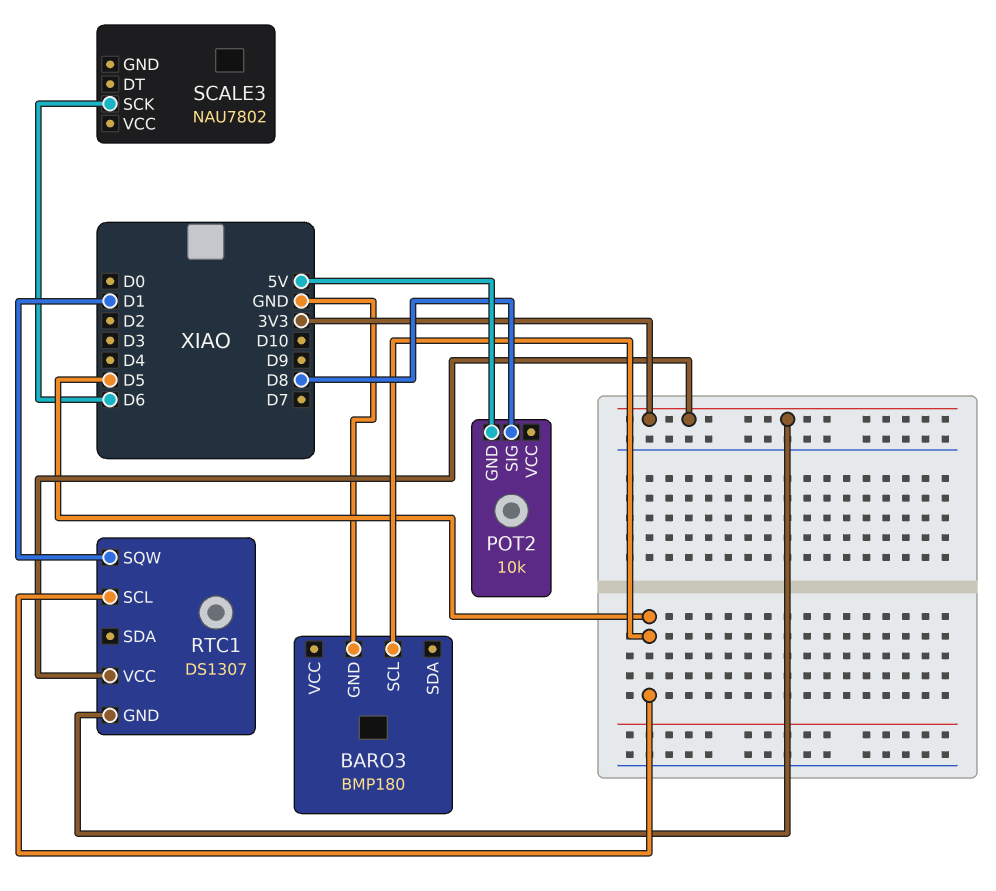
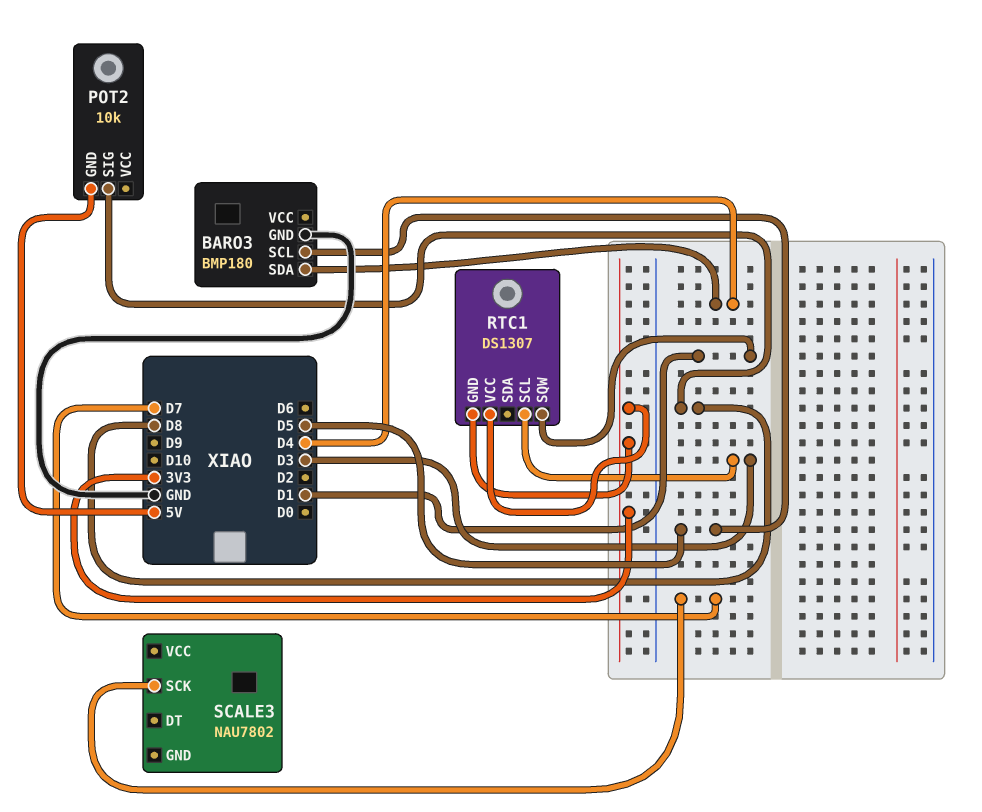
BARO3 pin SDA: none -> D4
RTC1 pin SCL: D5 -> D3
SCALE3 pin SCK: D6 -> D7

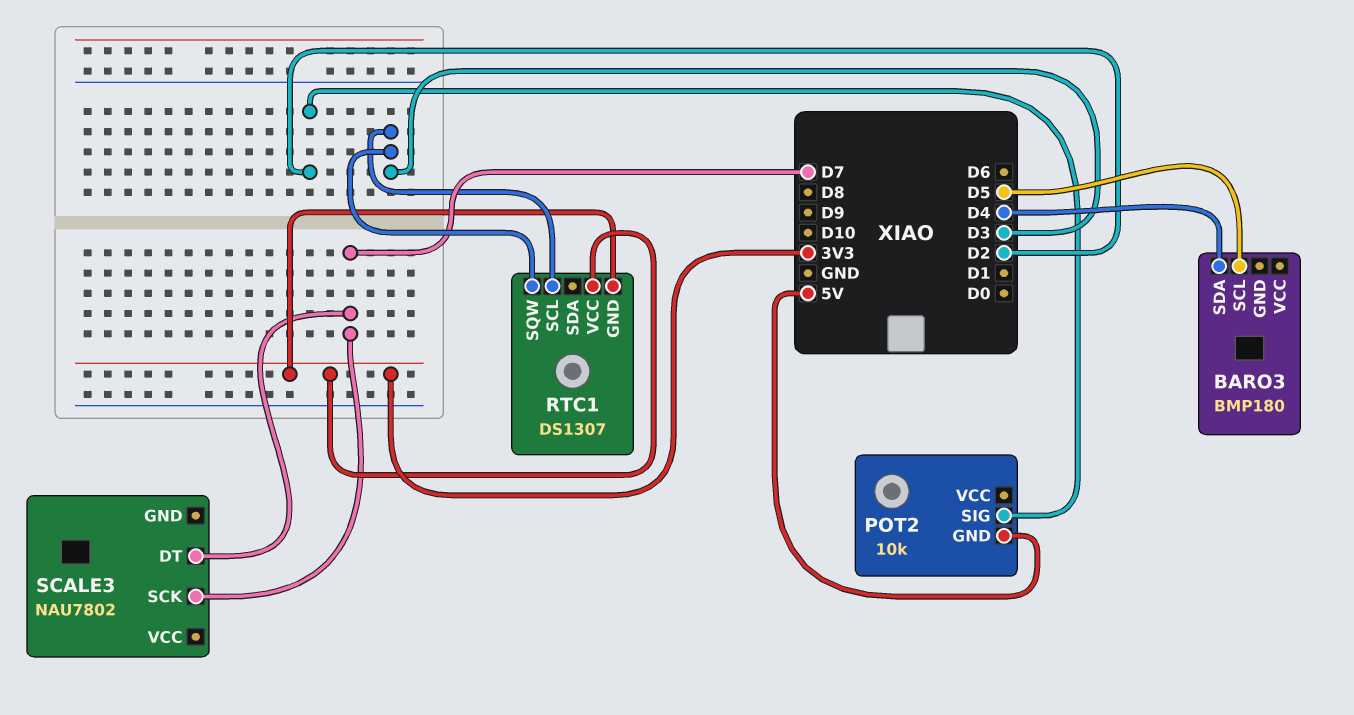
BARO3 pin GND: GND -> none
POT2 pin SIG: D8 -> D2
RTC1 pin SQW: D1 -> D3
SCALE3 pin DT: none -> D7

